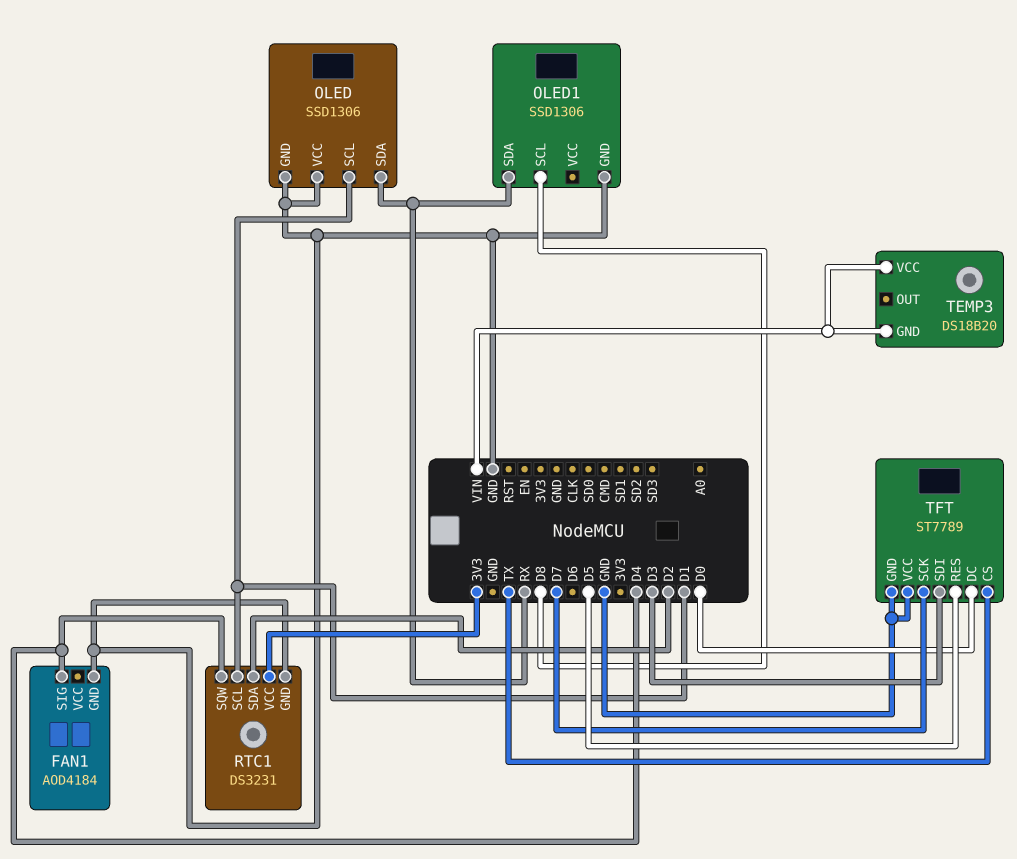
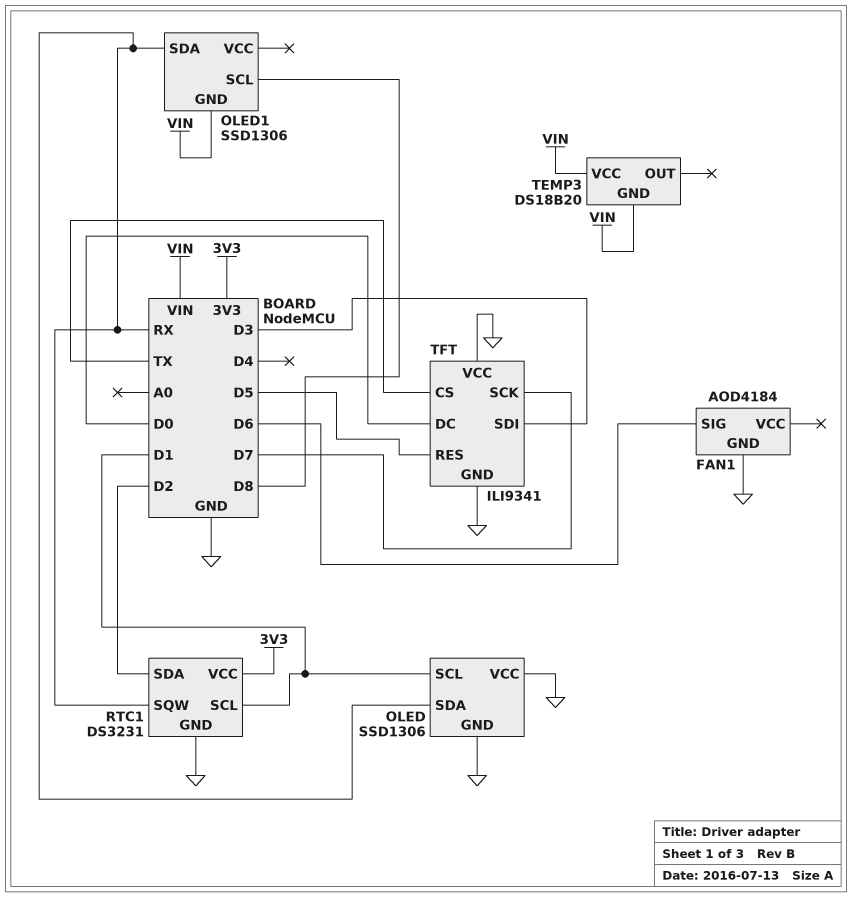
FAN1 pin SIG: D4 -> D6
OLED1 pin GND: GND -> VIN
RTC1 pin SQW: D4 -> RX
TFT: ST7789 -> ILI9341

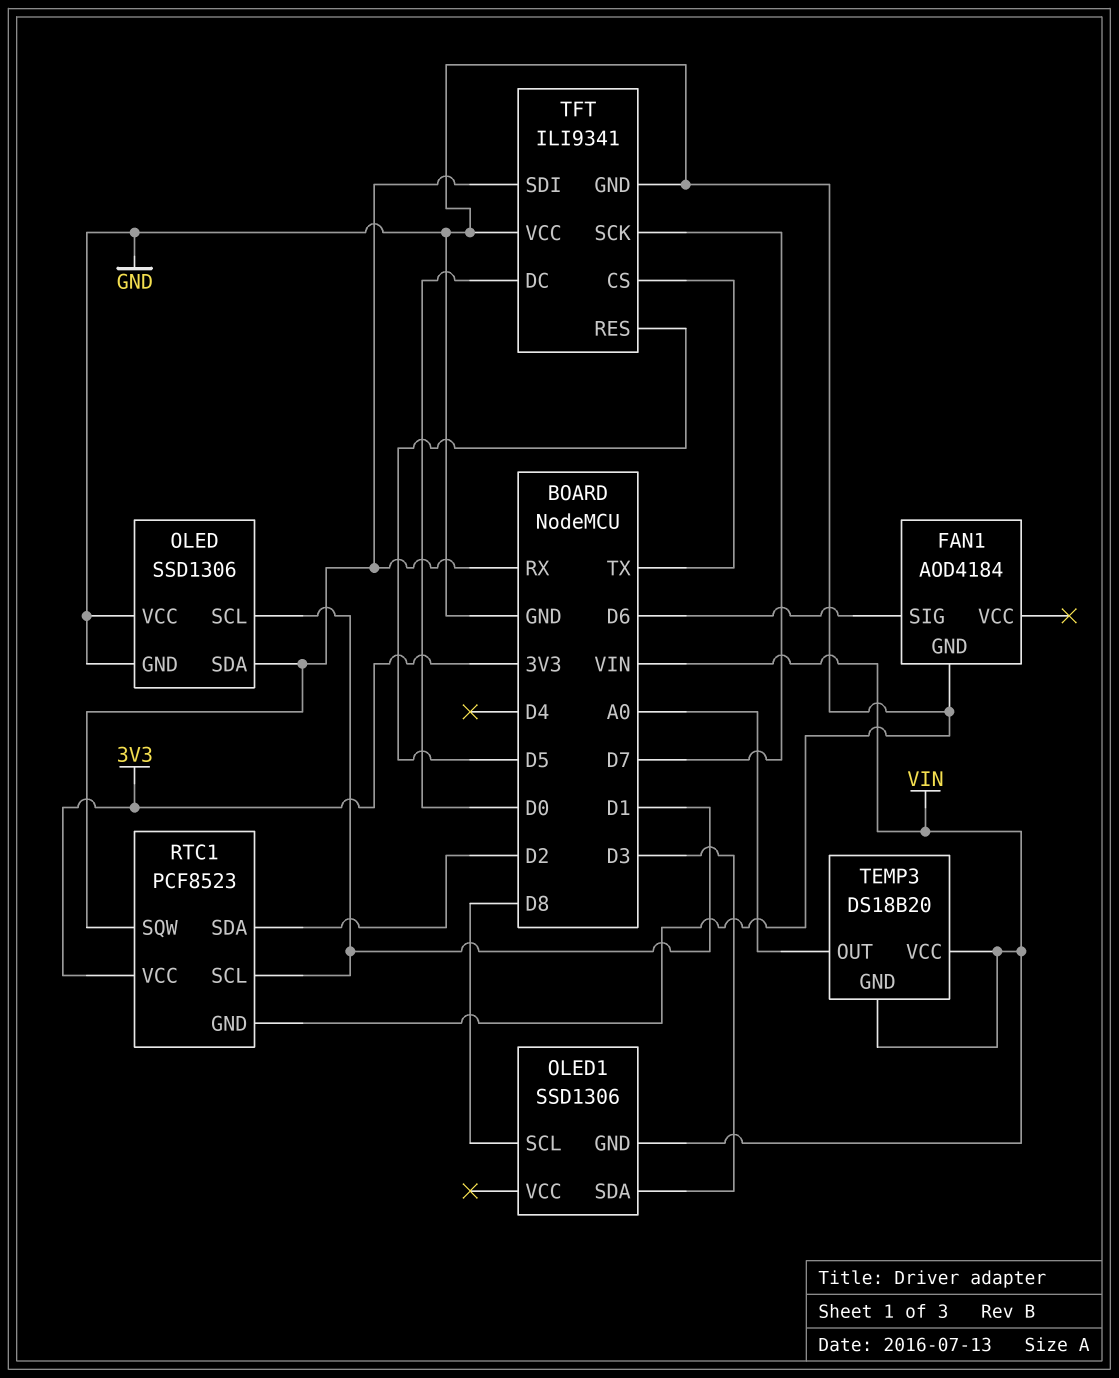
OLED1 pin SDA: RX -> D3
RTC1: DS3231 -> PCF8523
TEMP3 pin OUT: none -> A0
TFT pin SDI: D3 -> RX

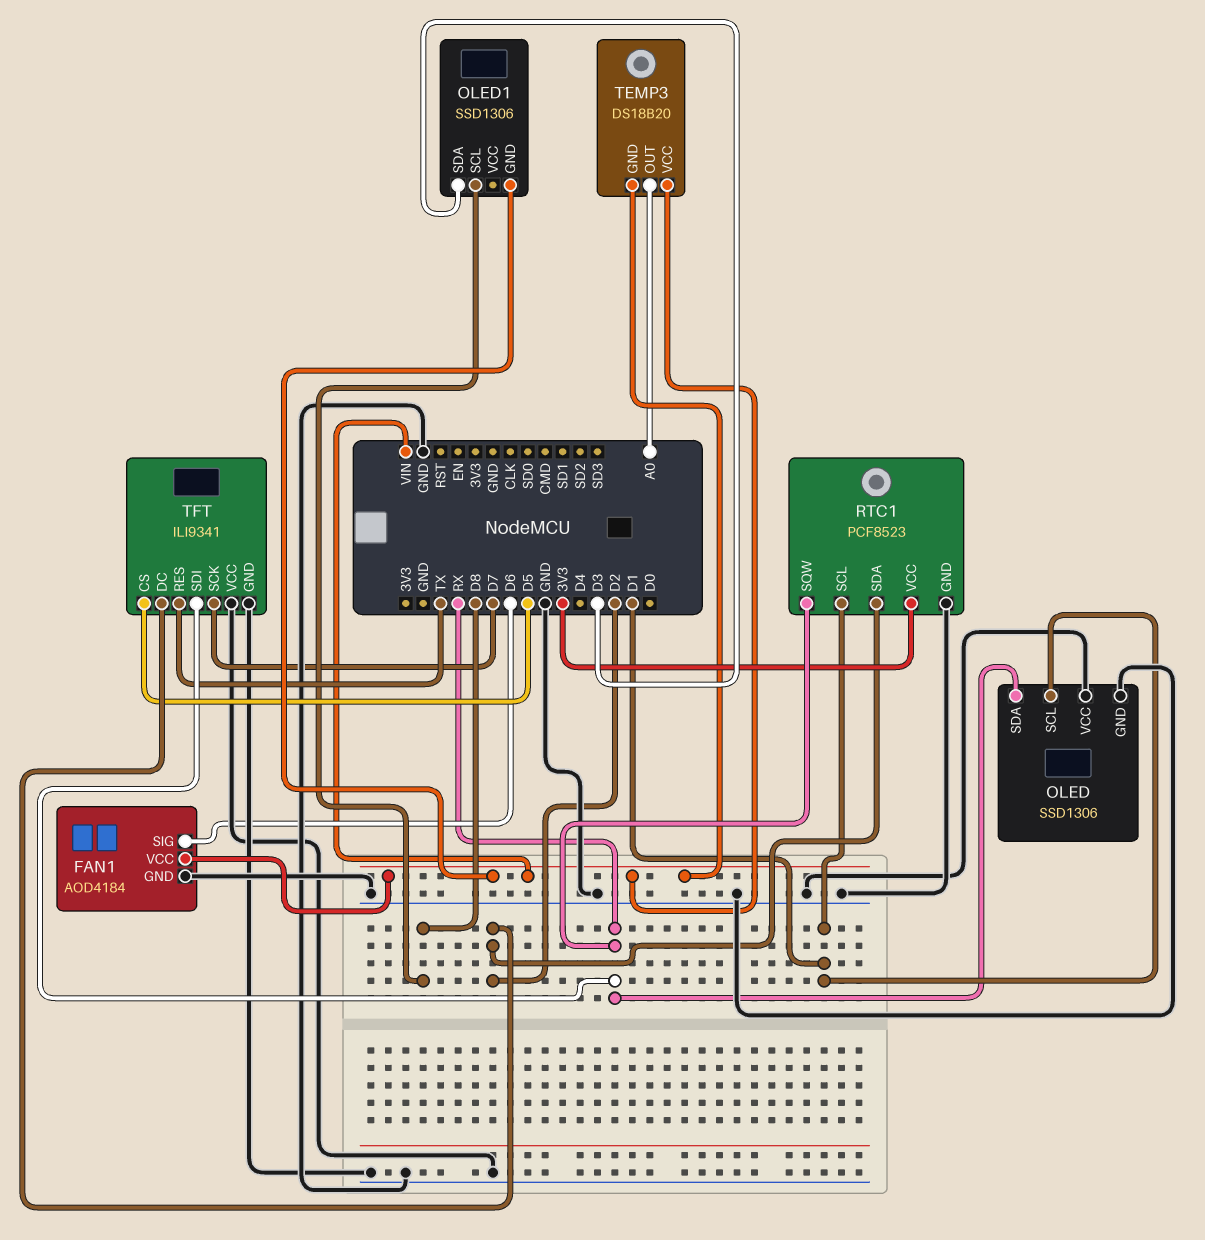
FAN1 pin VCC: none -> VIN
TFT pin CS: TX -> D5
TFT pin DC: D0 -> D2
TFT pin RES: D5 -> TX

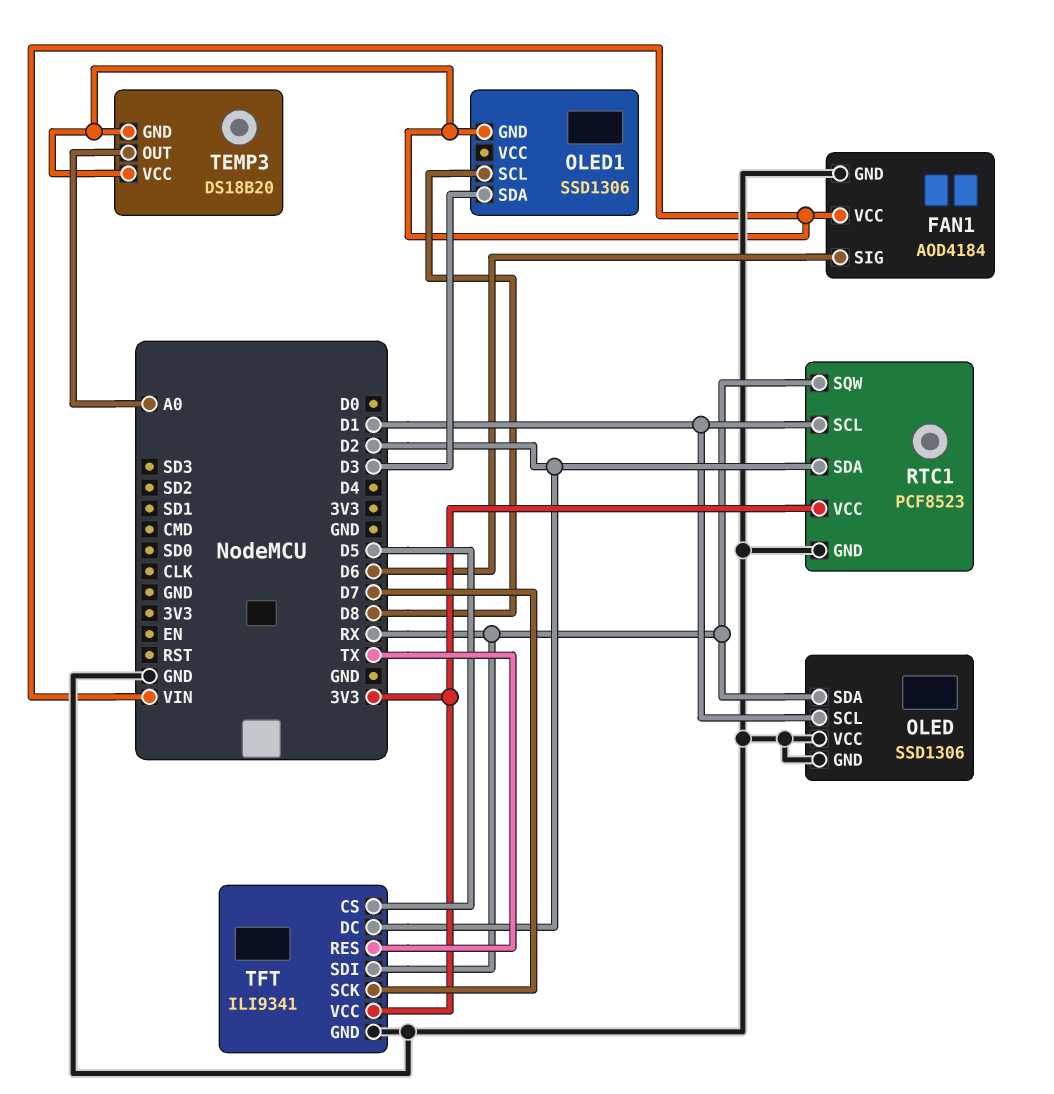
TFT pin VCC: GND -> 3V3

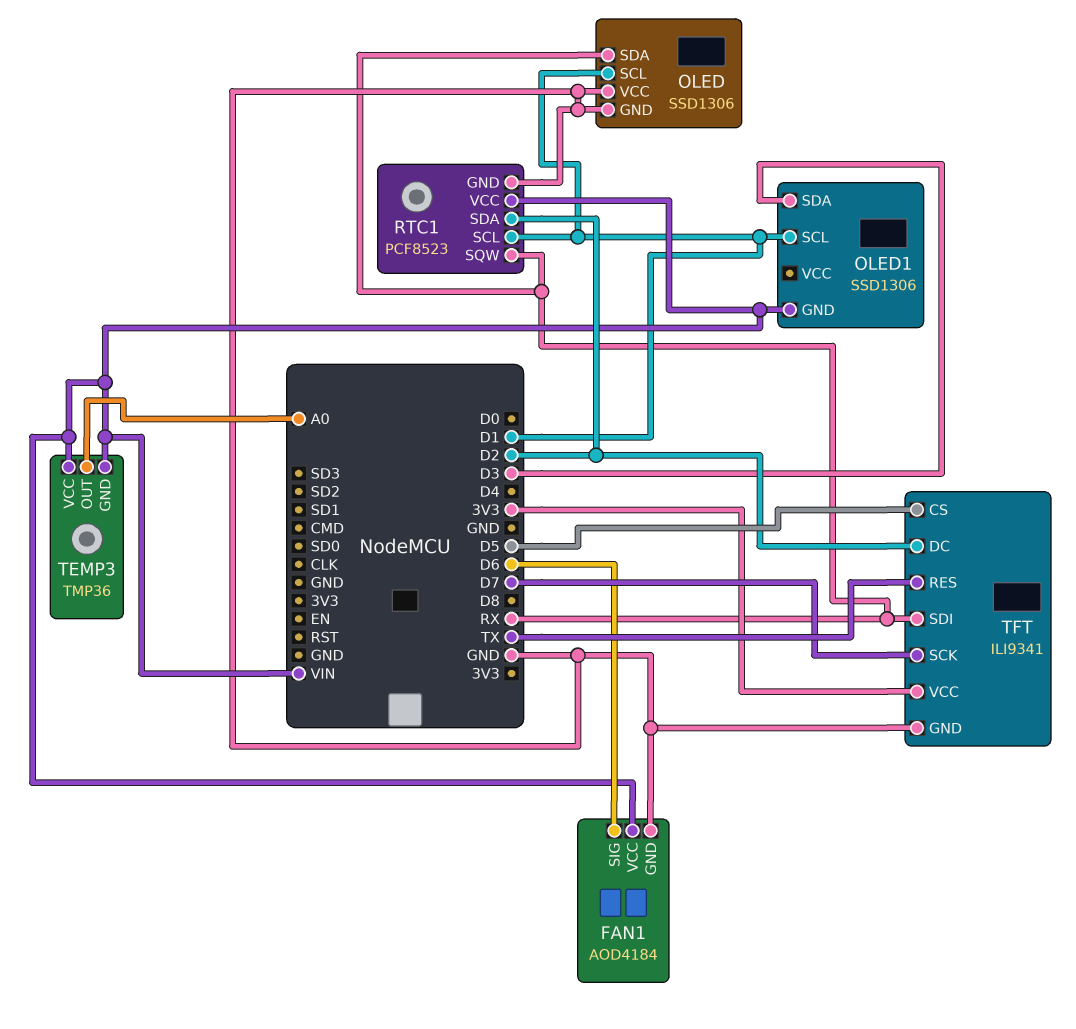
OLED1 pin SCL: D8 -> D1
RTC1 pin VCC: 3V3 -> VIN
TEMP3: DS18B20 -> TMP36

